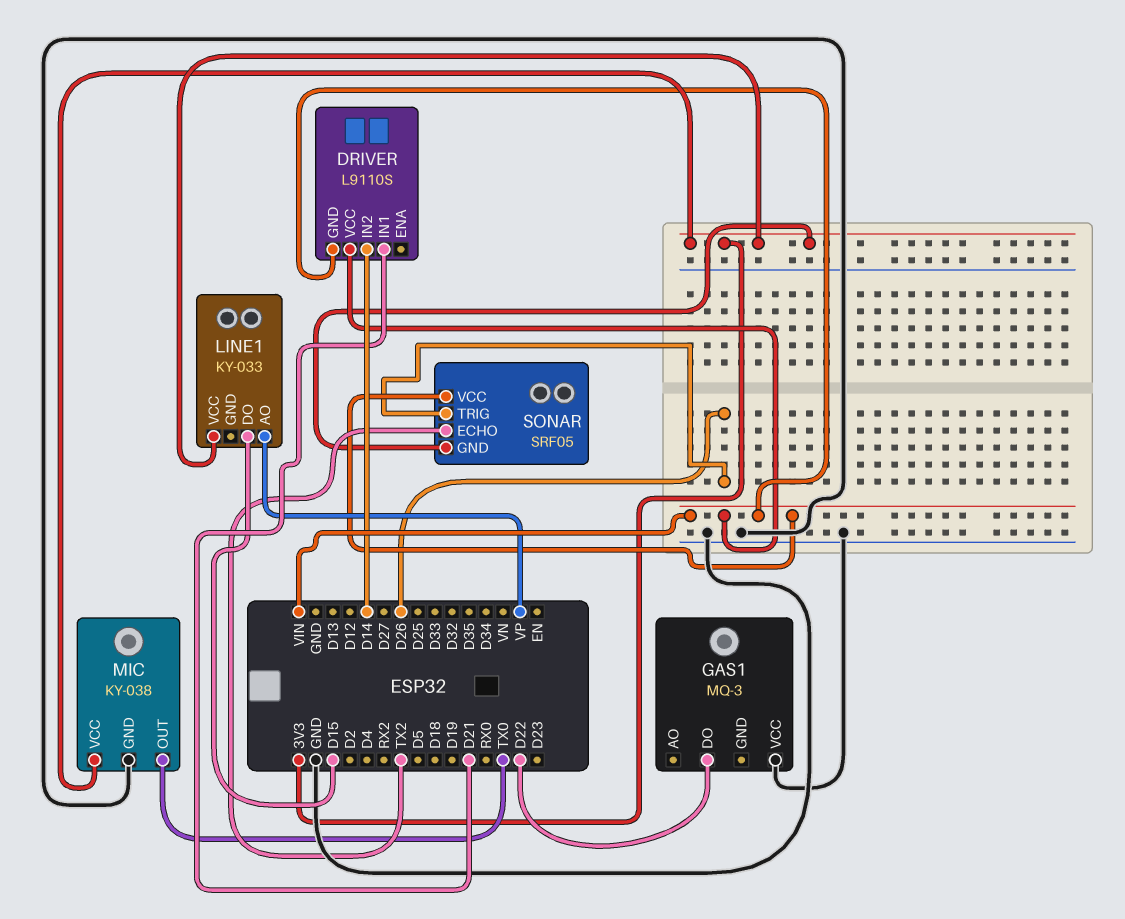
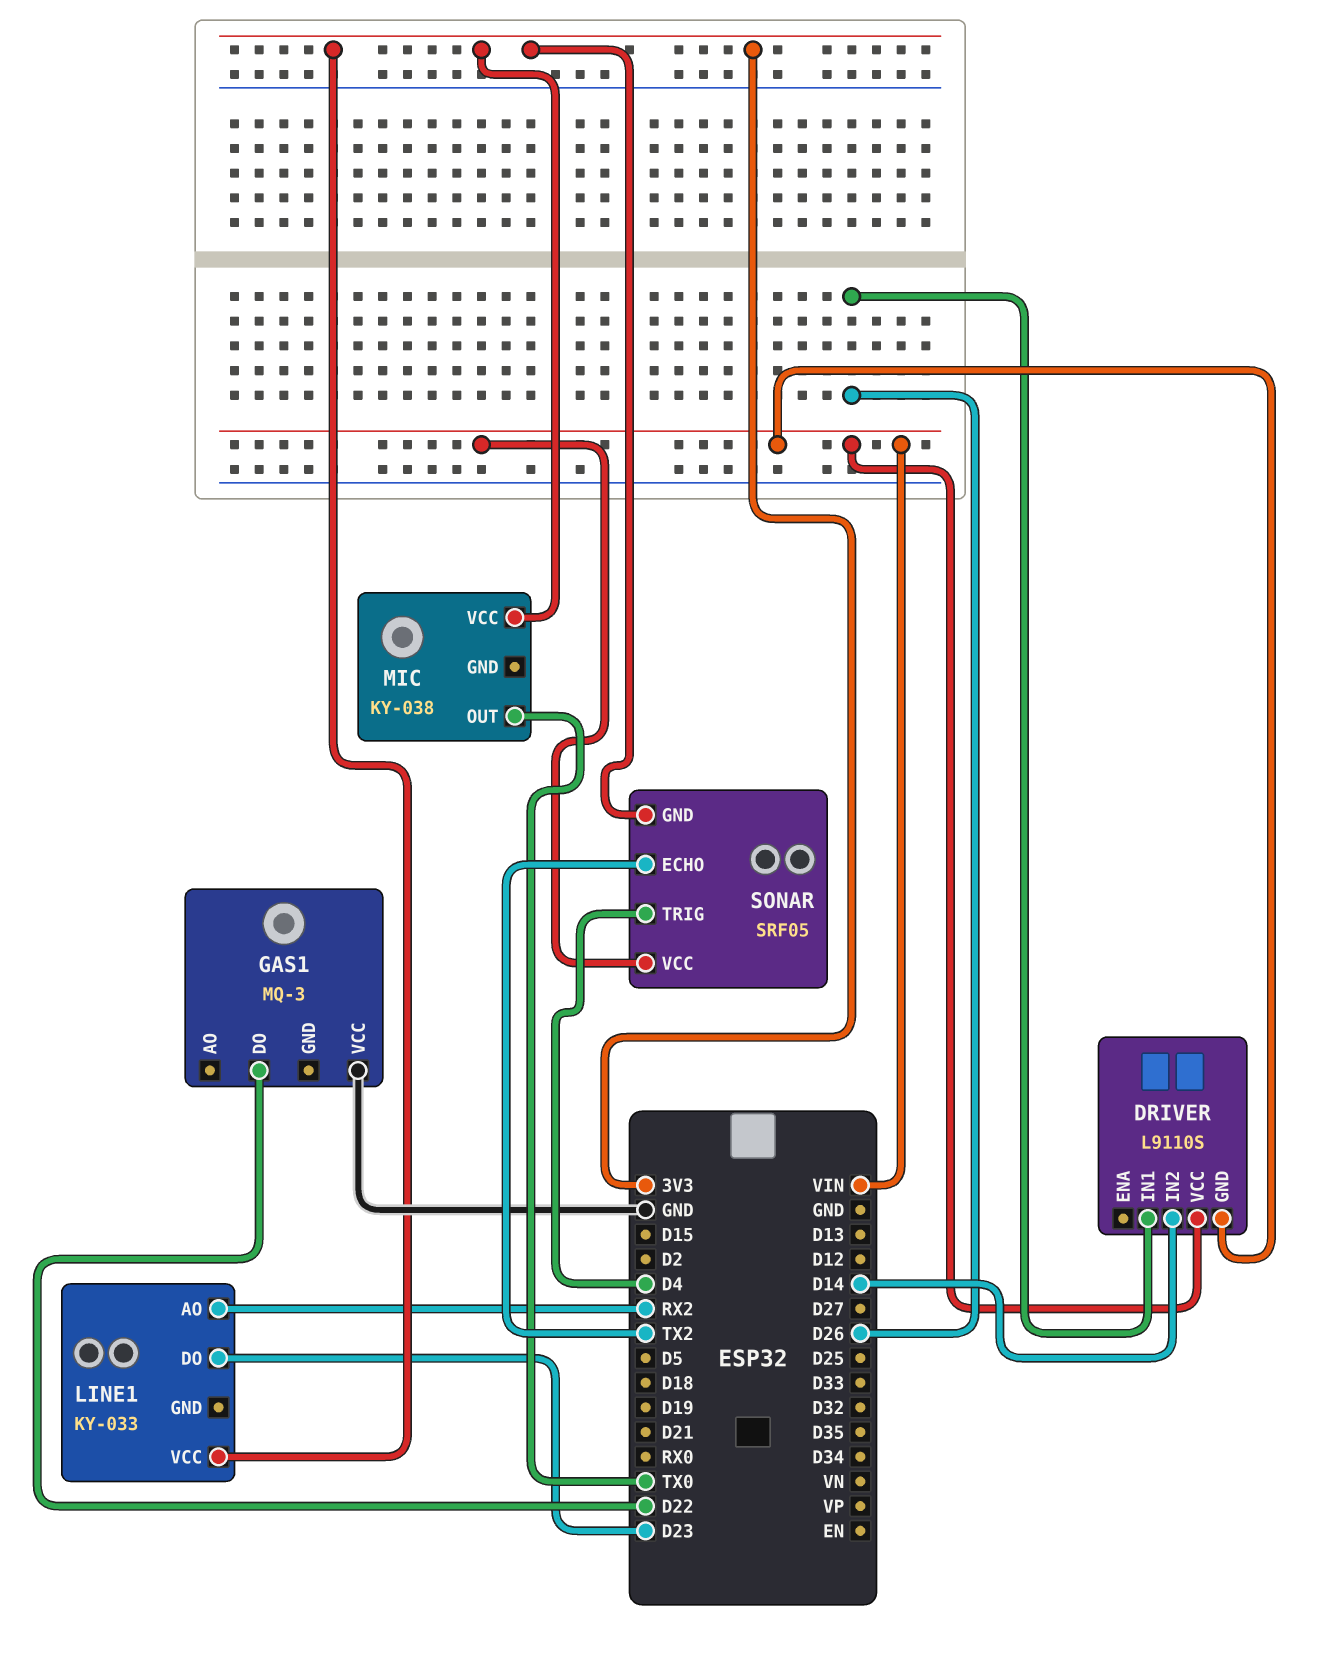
DRIVER pin IN1: D21 -> D26
LINE1 pin AO: VP -> RX2
LINE1 pin DO: D15 -> D23
MIC pin GND: GND -> none
SONAR pin TRIG: D26 -> D4

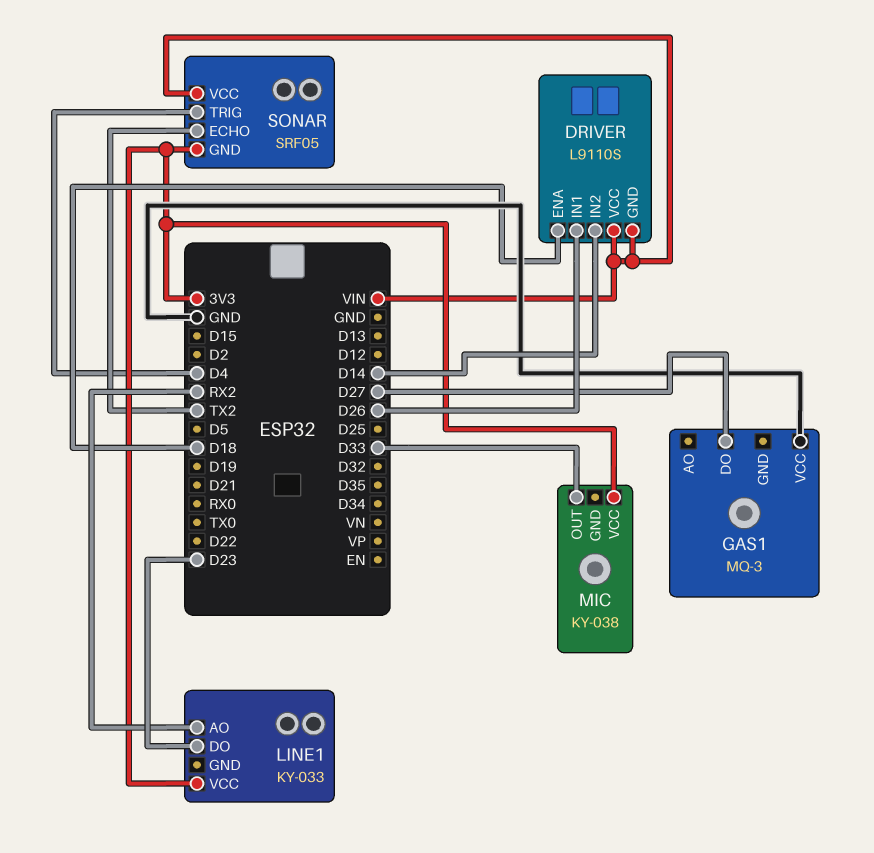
DRIVER pin ENA: none -> D18
GAS1 pin DO: D22 -> D27
MIC pin OUT: TX0 -> D33

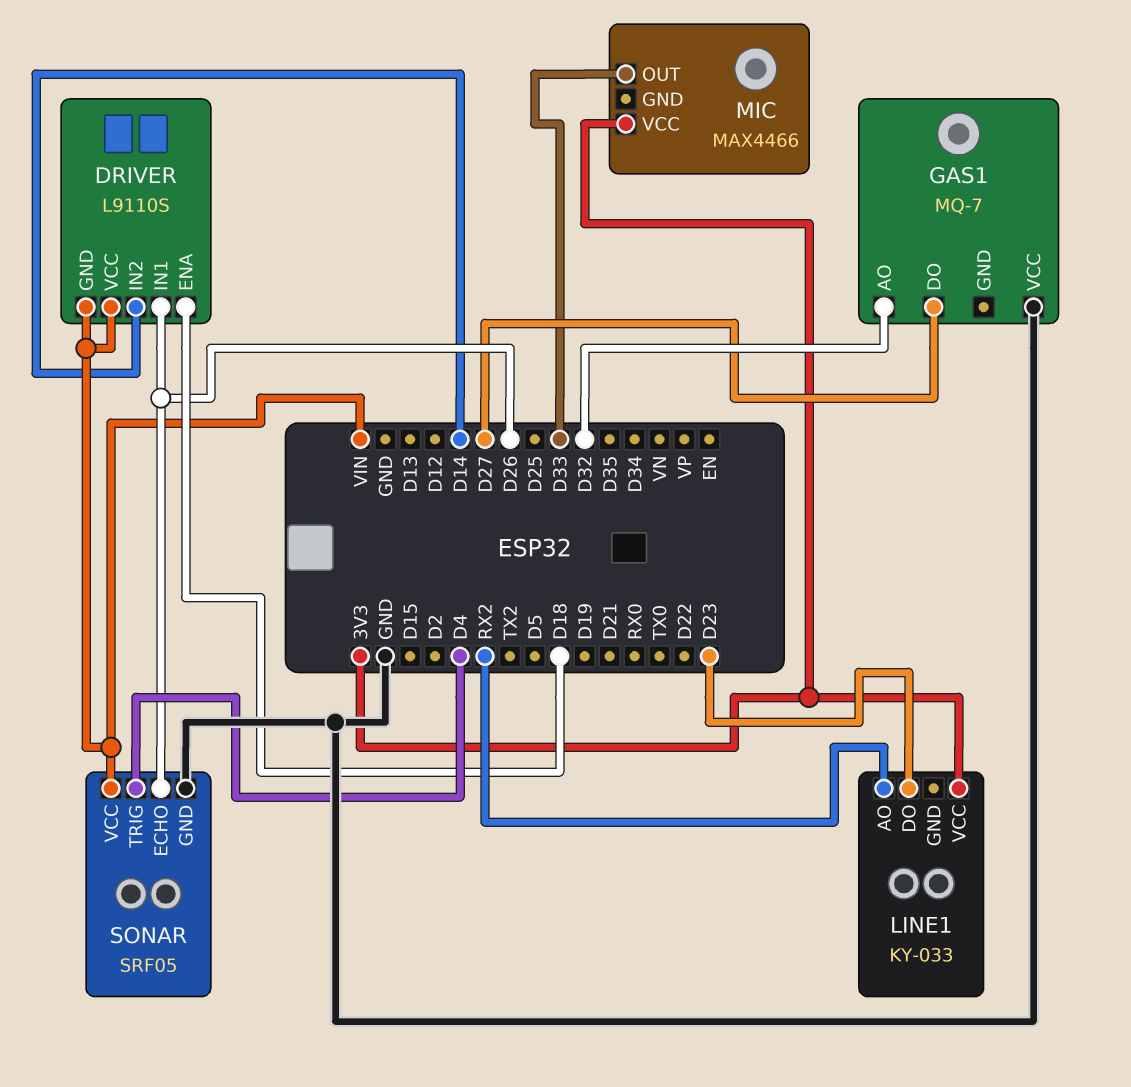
GAS1: MQ-3 -> MQ-7
GAS1 pin AO: none -> D32
MIC: KY-038 -> MAX4466
SONAR pin ECHO: TX2 -> D26
SONAR pin GND: 3V3 -> GND

